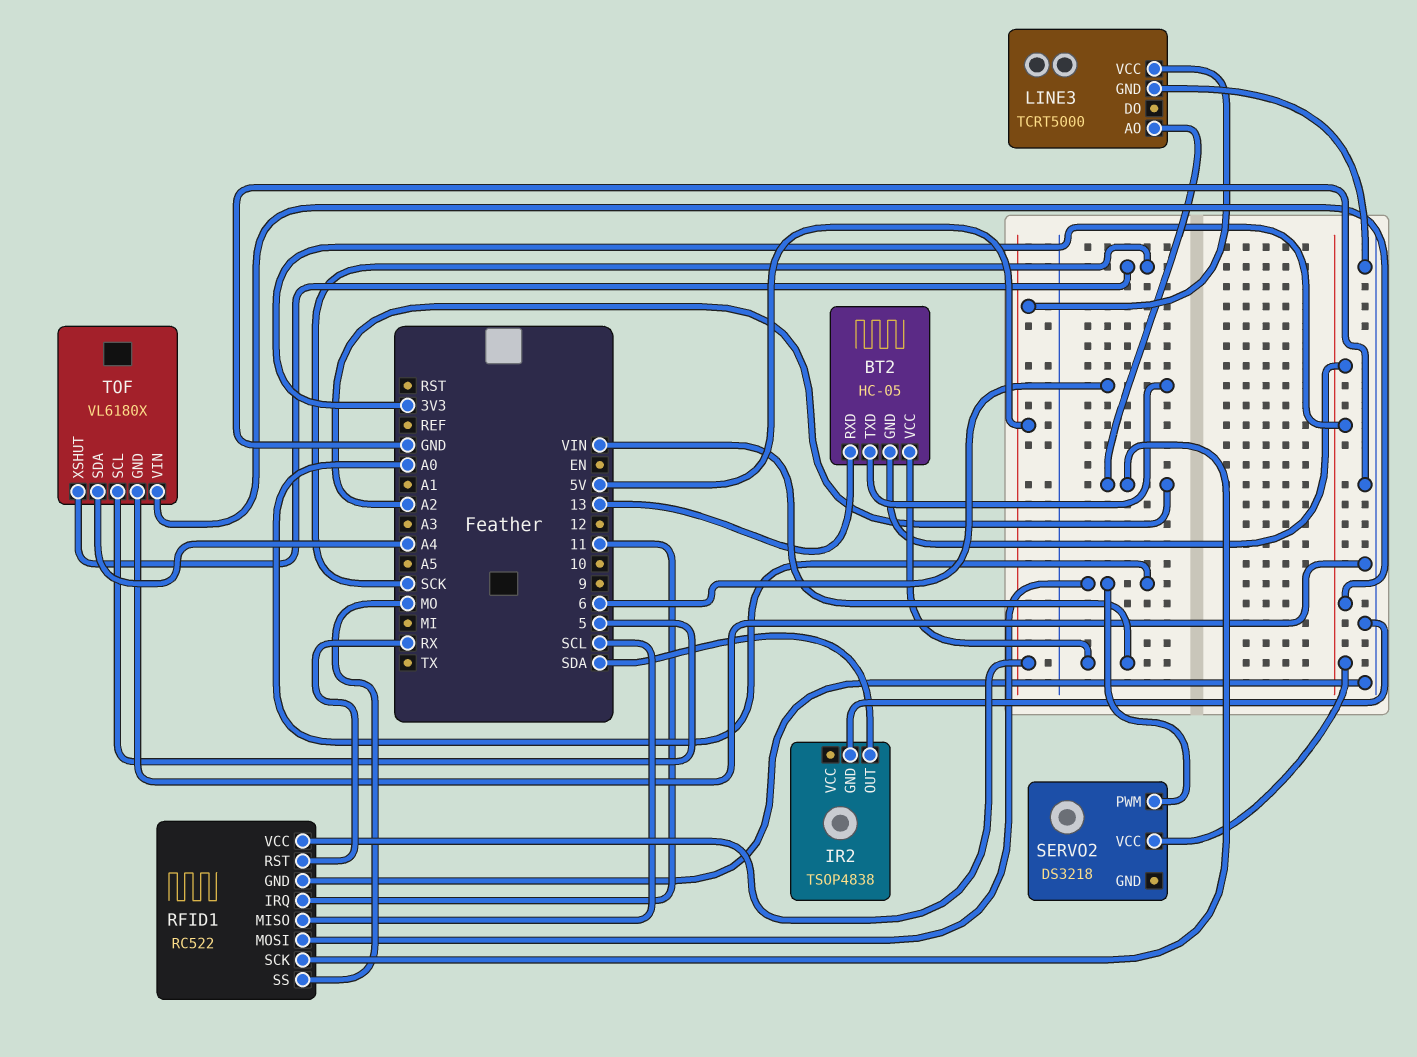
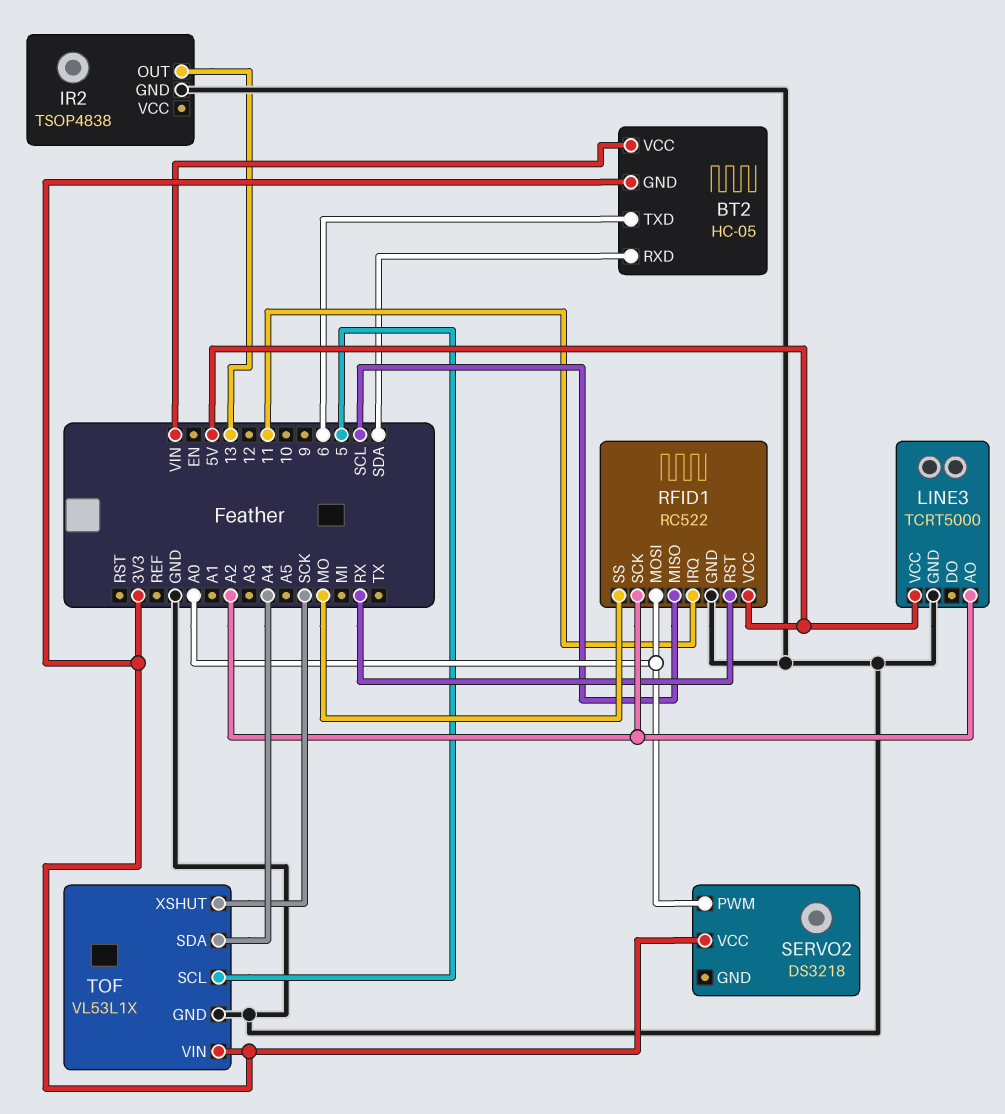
BT2 pin RXD: 13 -> SDA
IR2 pin OUT: SDA -> 13
TOF: VL6180X -> VL53L1X

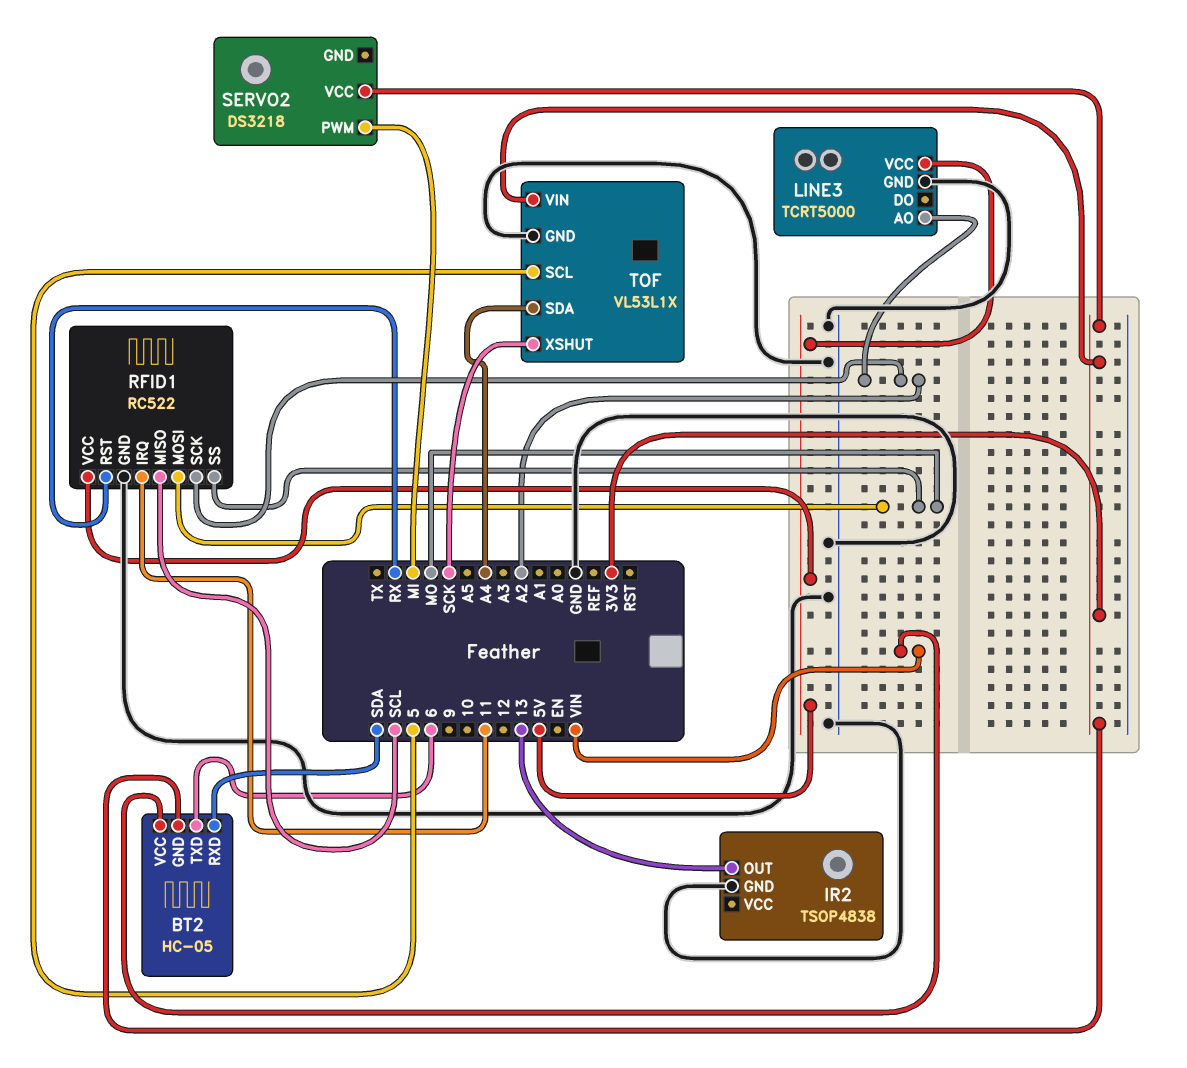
RFID1 pin MOSI: A0 -> MO
SERVO2 pin PWM: A0 -> MI

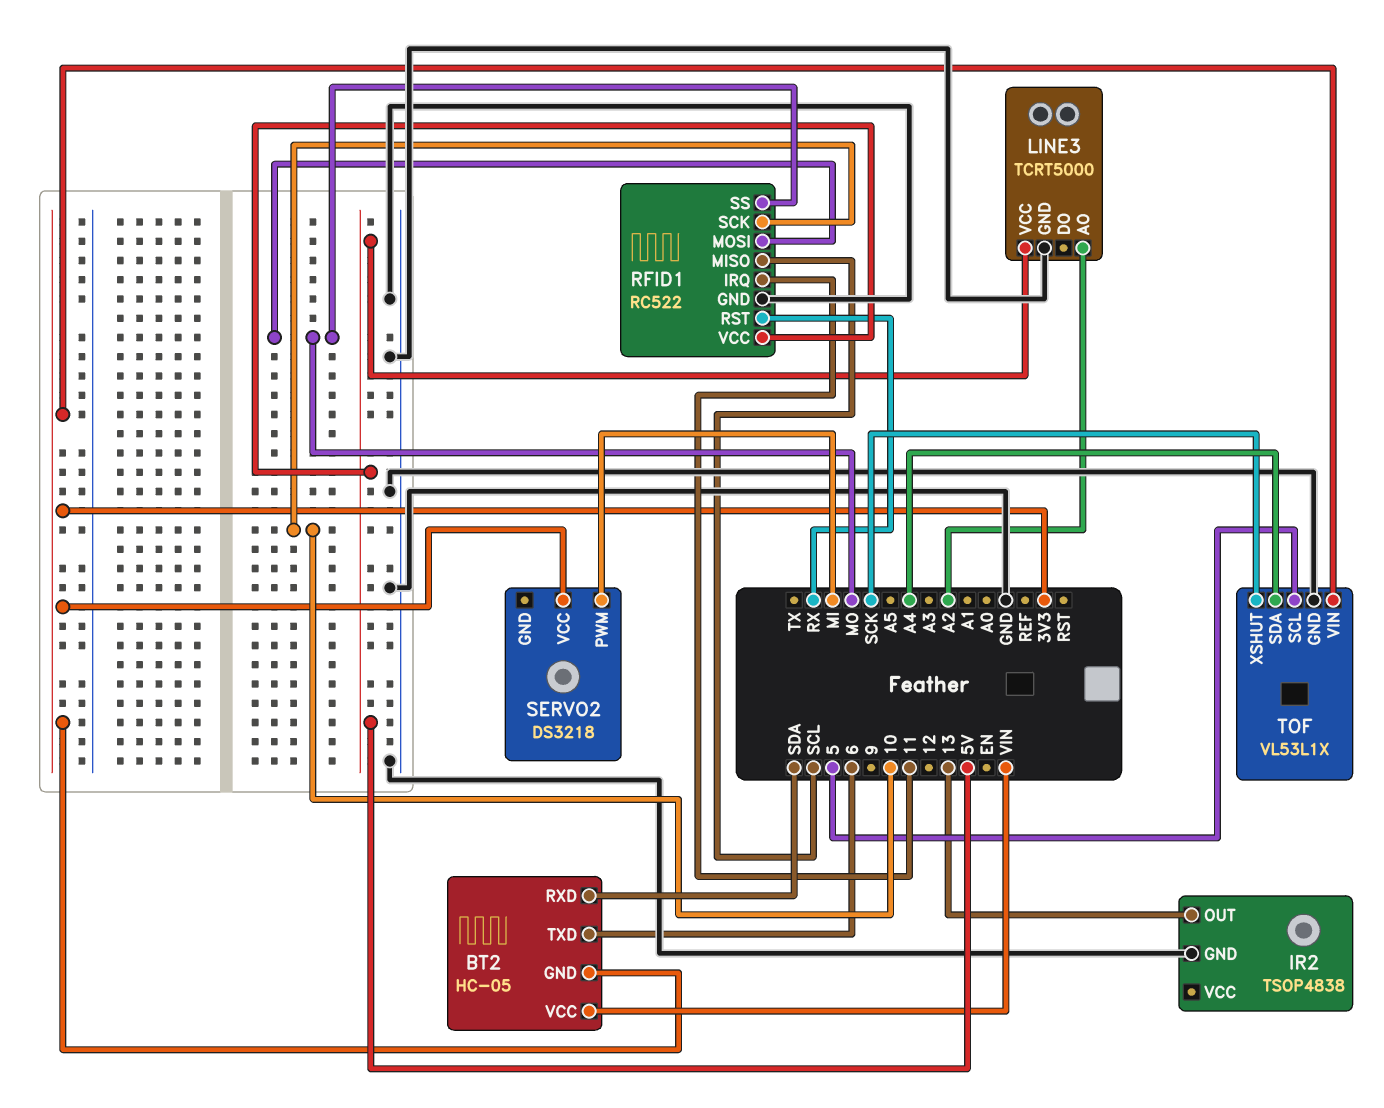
RFID1 pin SCK: A2 -> 10

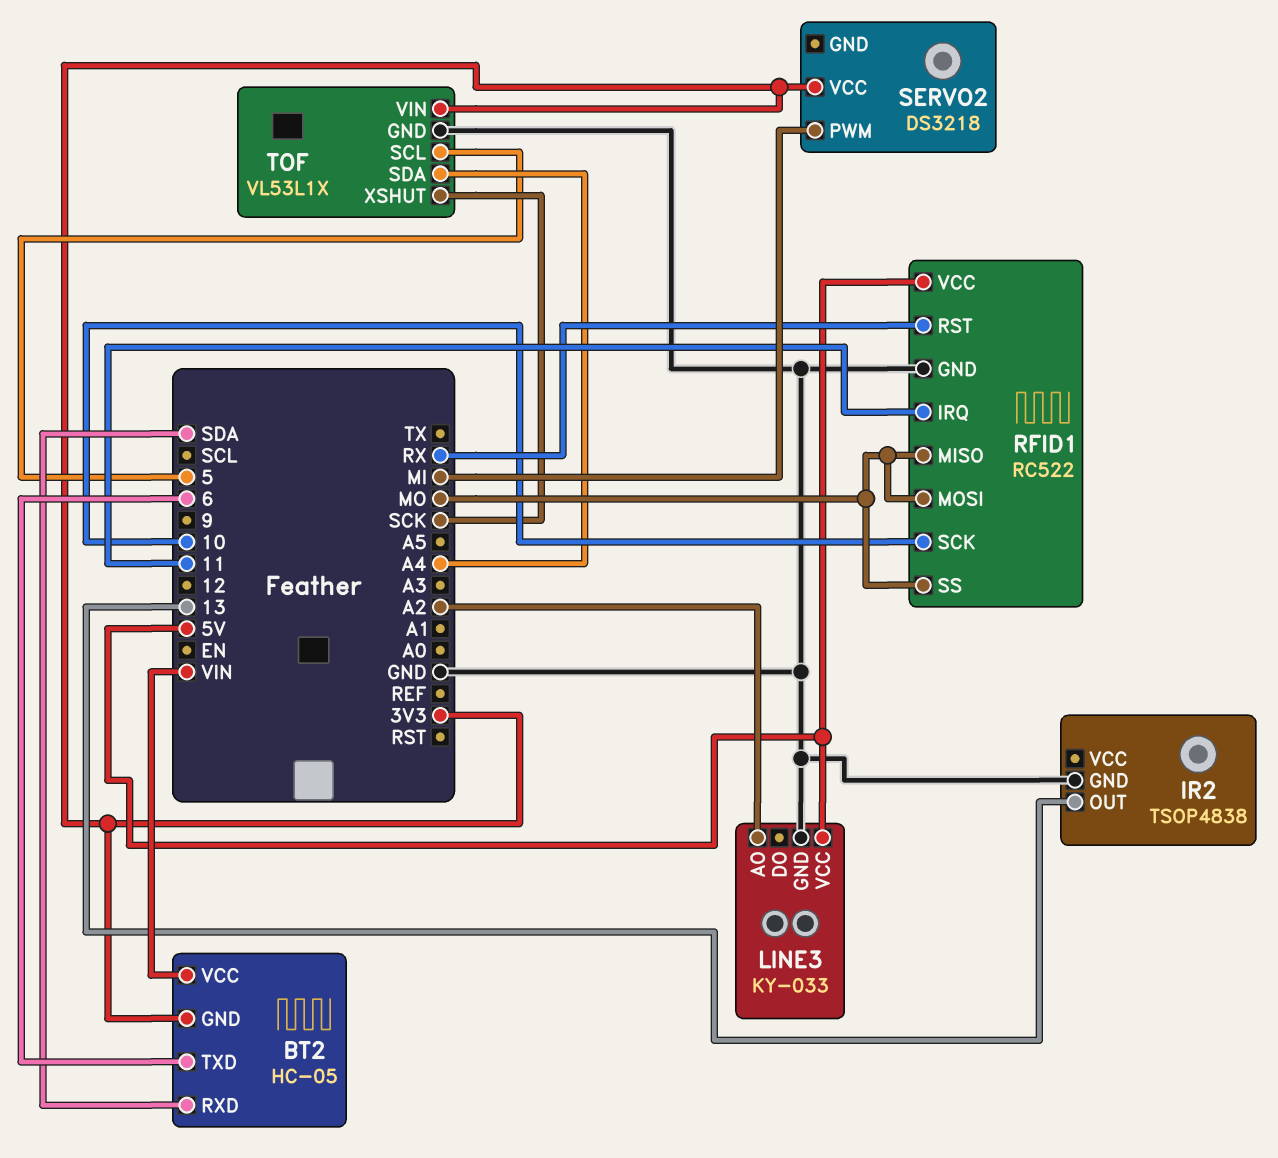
LINE3: TCRT5000 -> KY-033
RFID1 pin MISO: SCL -> MO

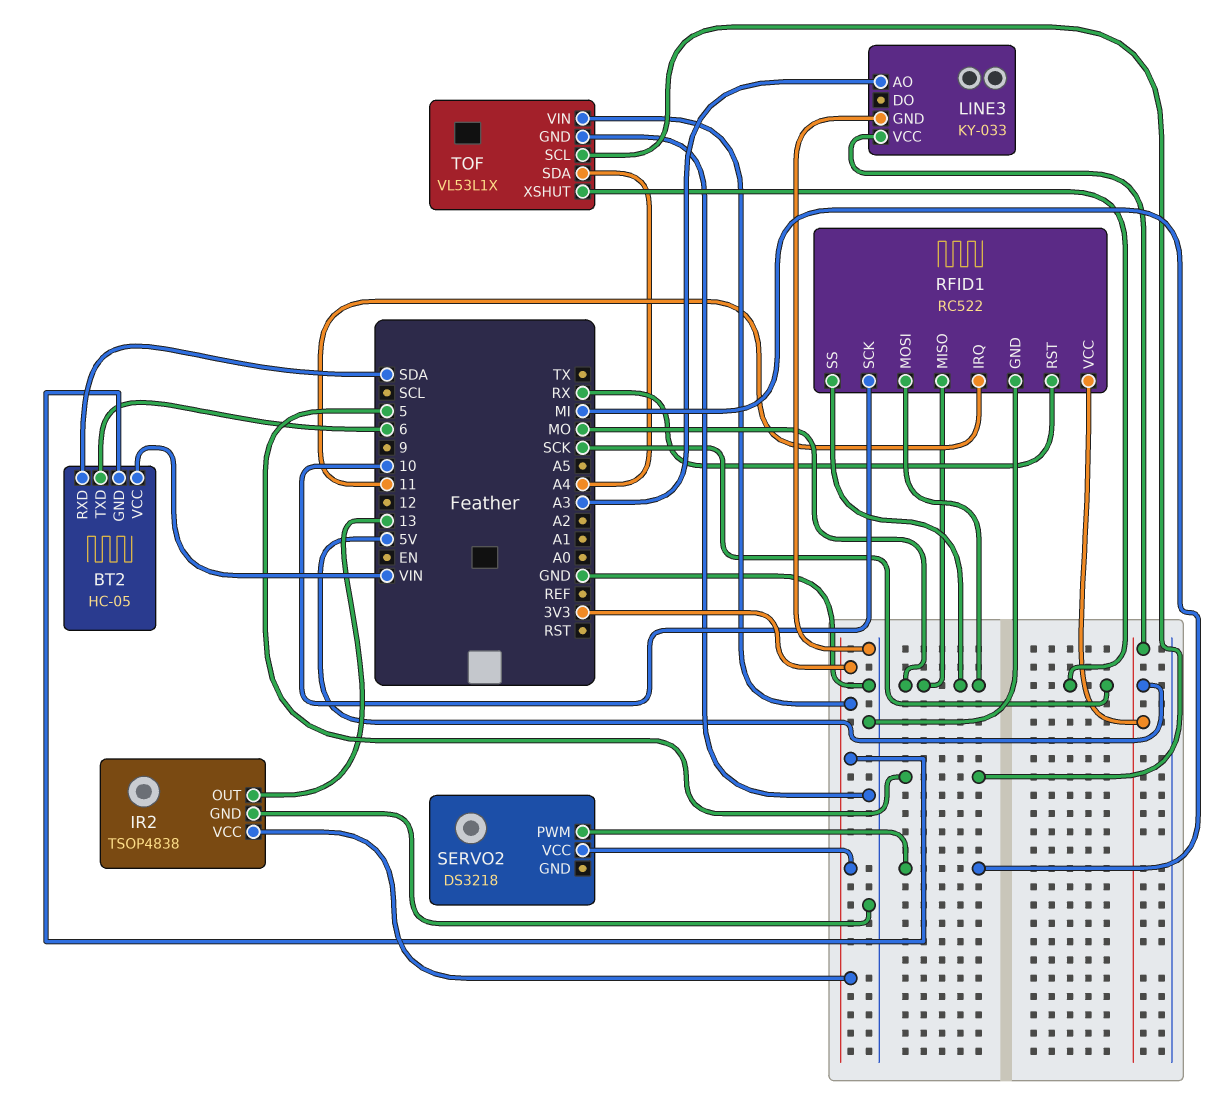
IR2 pin VCC: none -> 3V3
LINE3 pin AO: A2 -> A3

